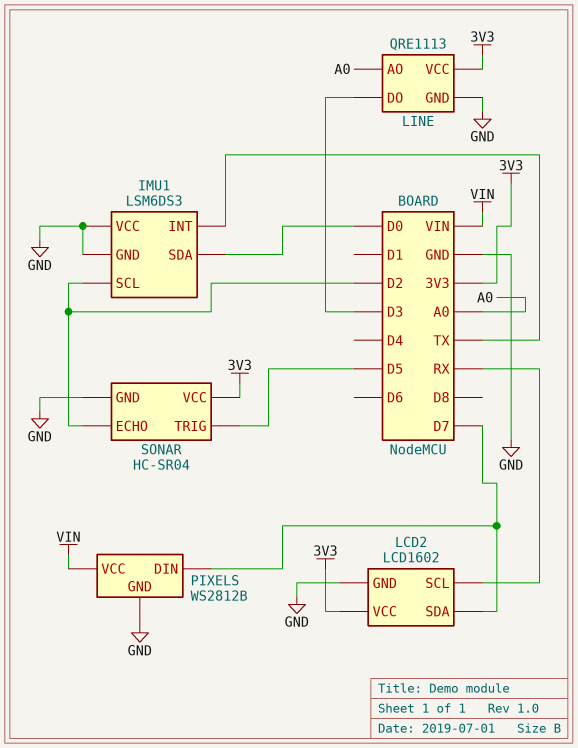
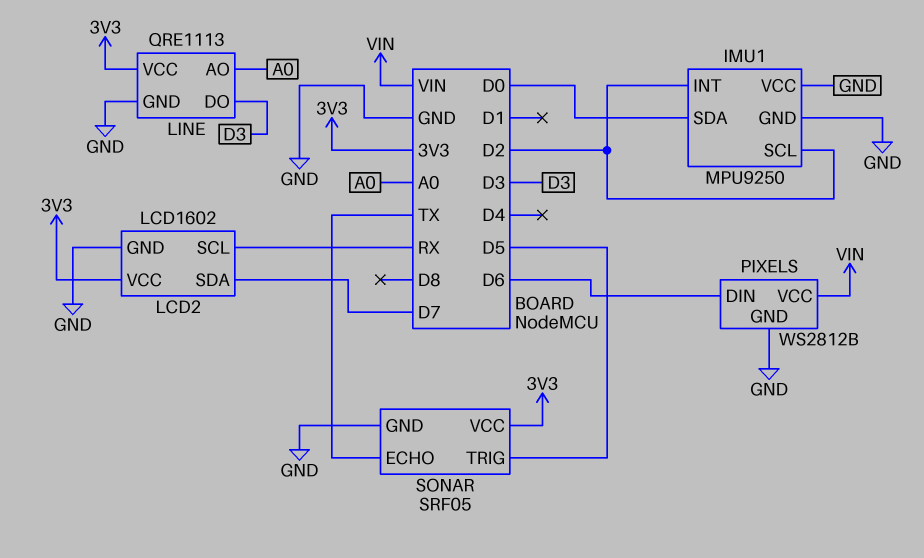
IMU1: LSM6DS3 -> MPU9250
IMU1 pin INT: TX -> D2
PIXELS pin DIN: D7 -> D6
SONAR: HC-SR04 -> SRF05
SONAR pin ECHO: D2 -> TX

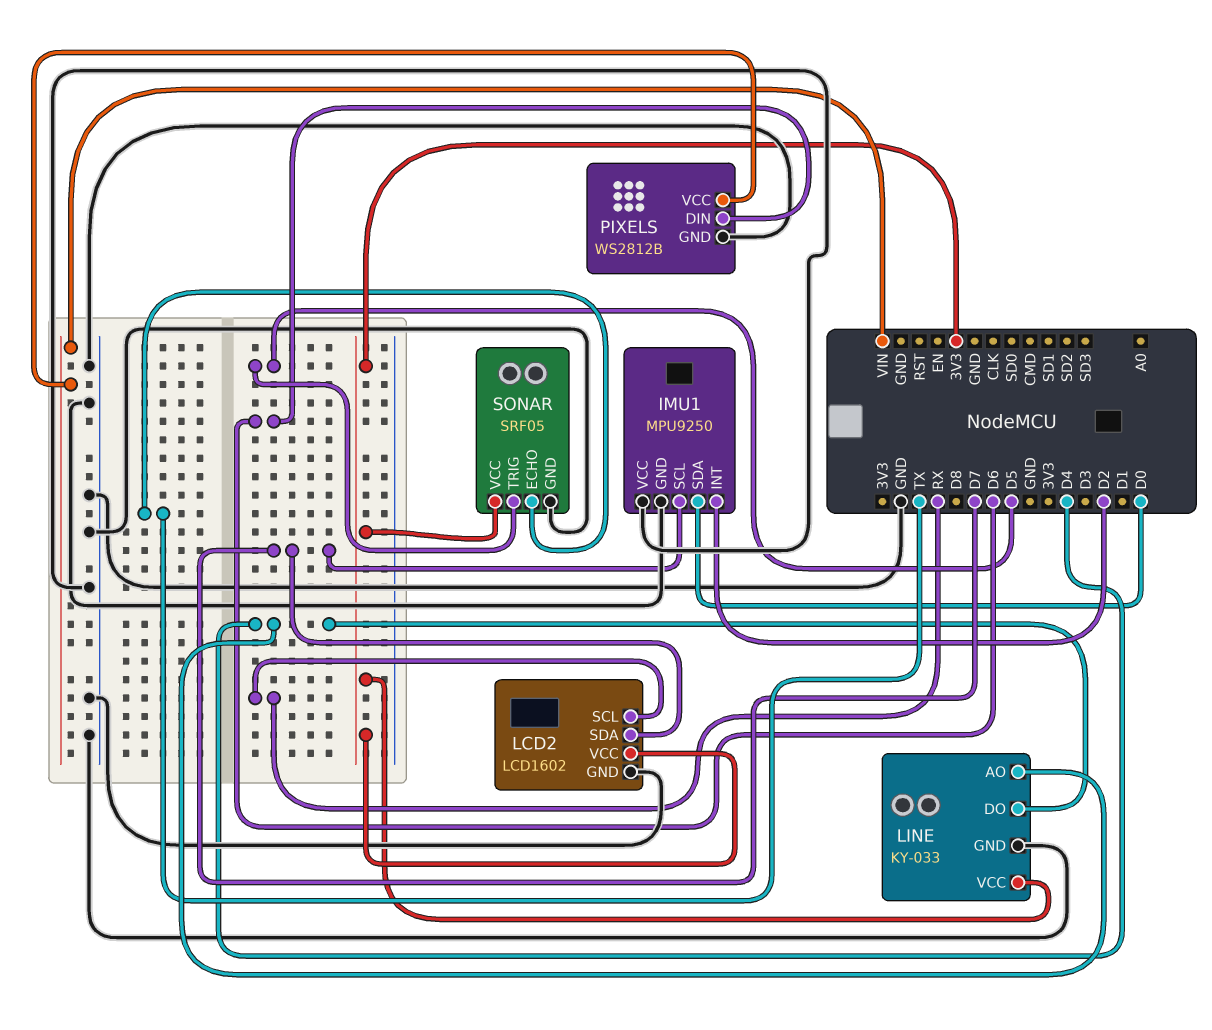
IMU1 pin SCL: D2 -> D7
LINE: QRE1113 -> KY-033
LINE pin AO: A0 -> D4
LINE pin DO: D3 -> D4

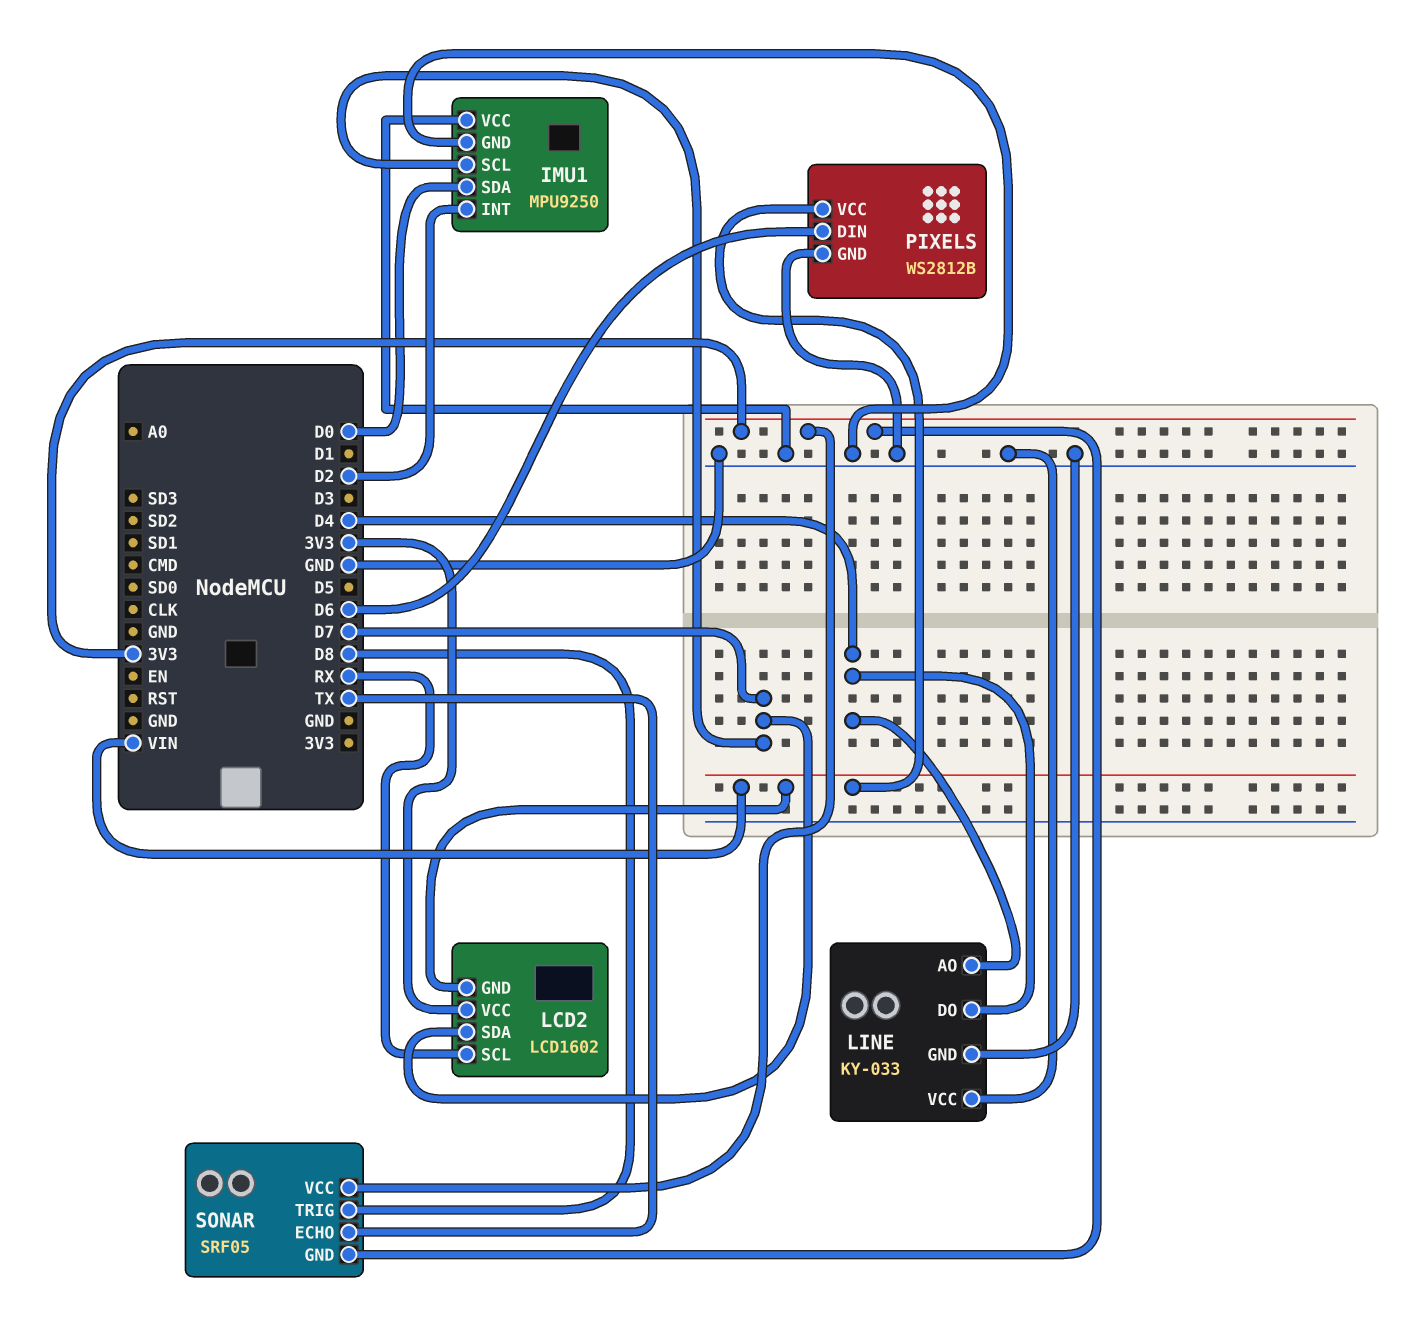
LCD2 pin GND: GND -> VIN
LINE pin VCC: 3V3 -> GND
SONAR pin GND: GND -> 3V3
SONAR pin TRIG: D5 -> D8

